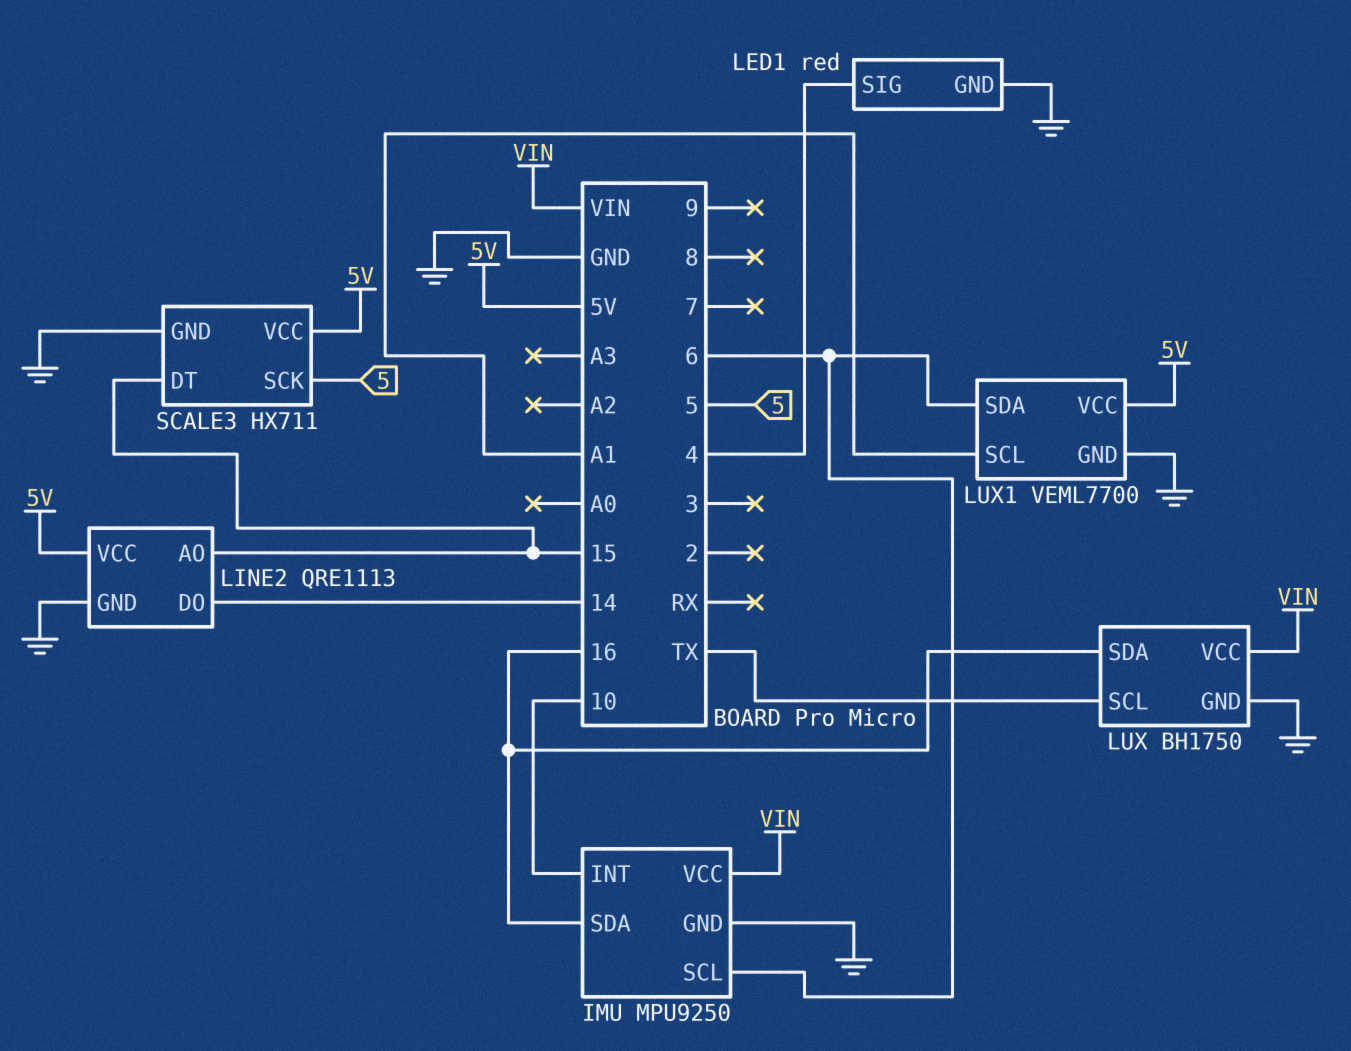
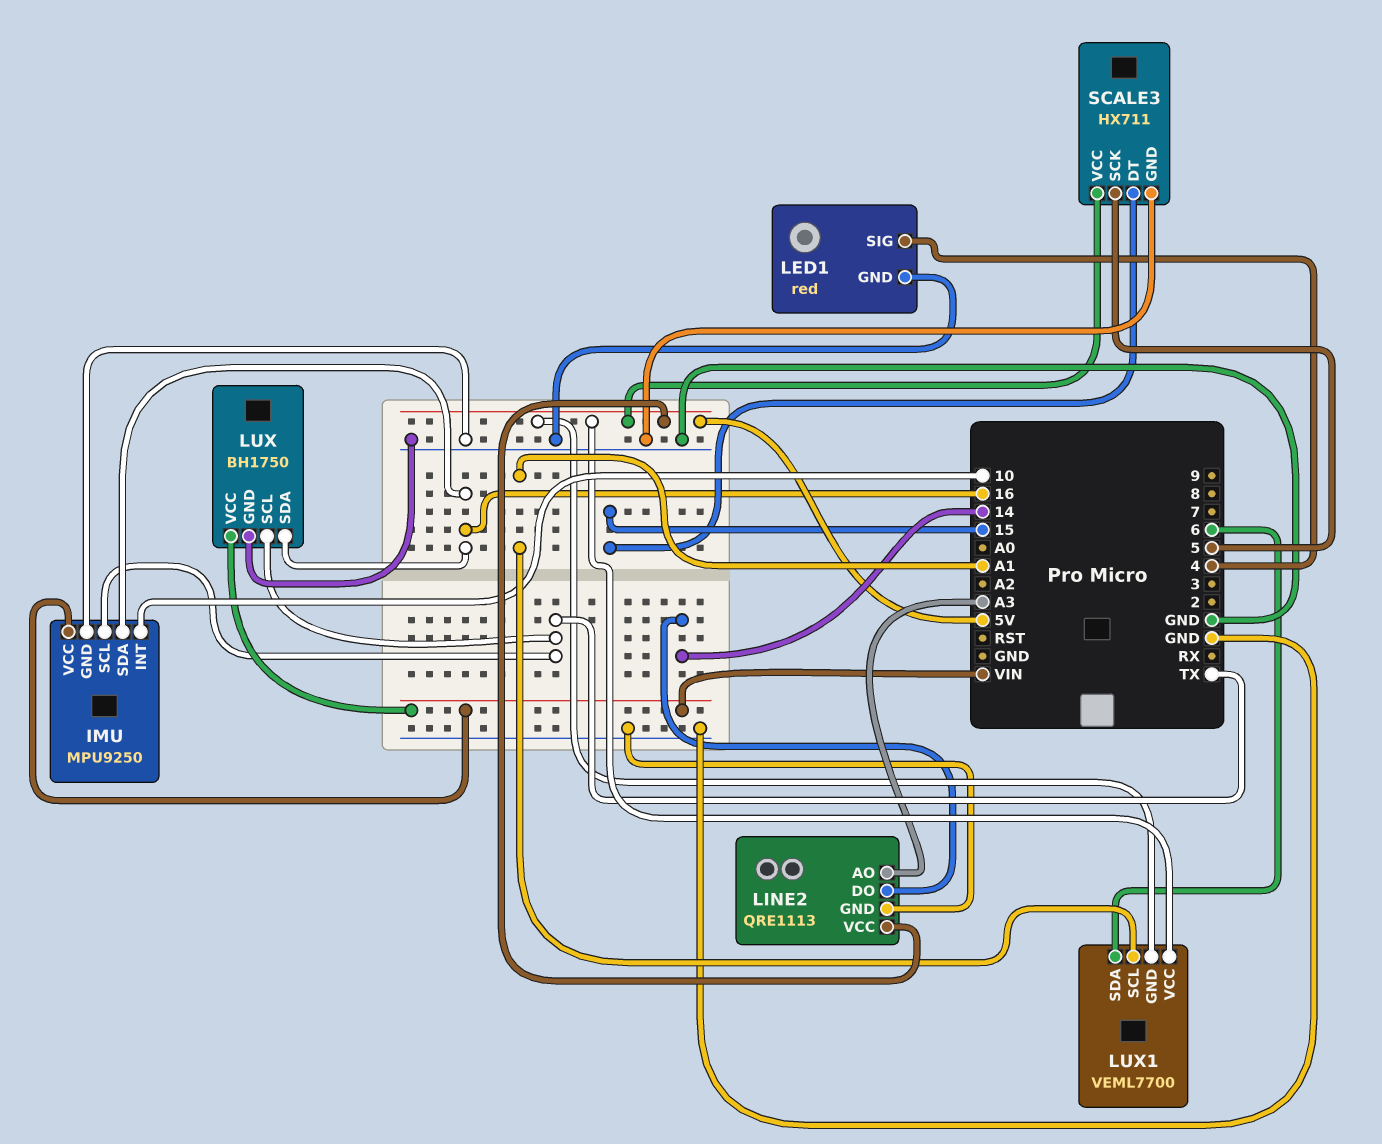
IMU pin SCL: 6 -> TX
LINE2 pin AO: 15 -> A3
LUX1 pin GND: GND -> 5V

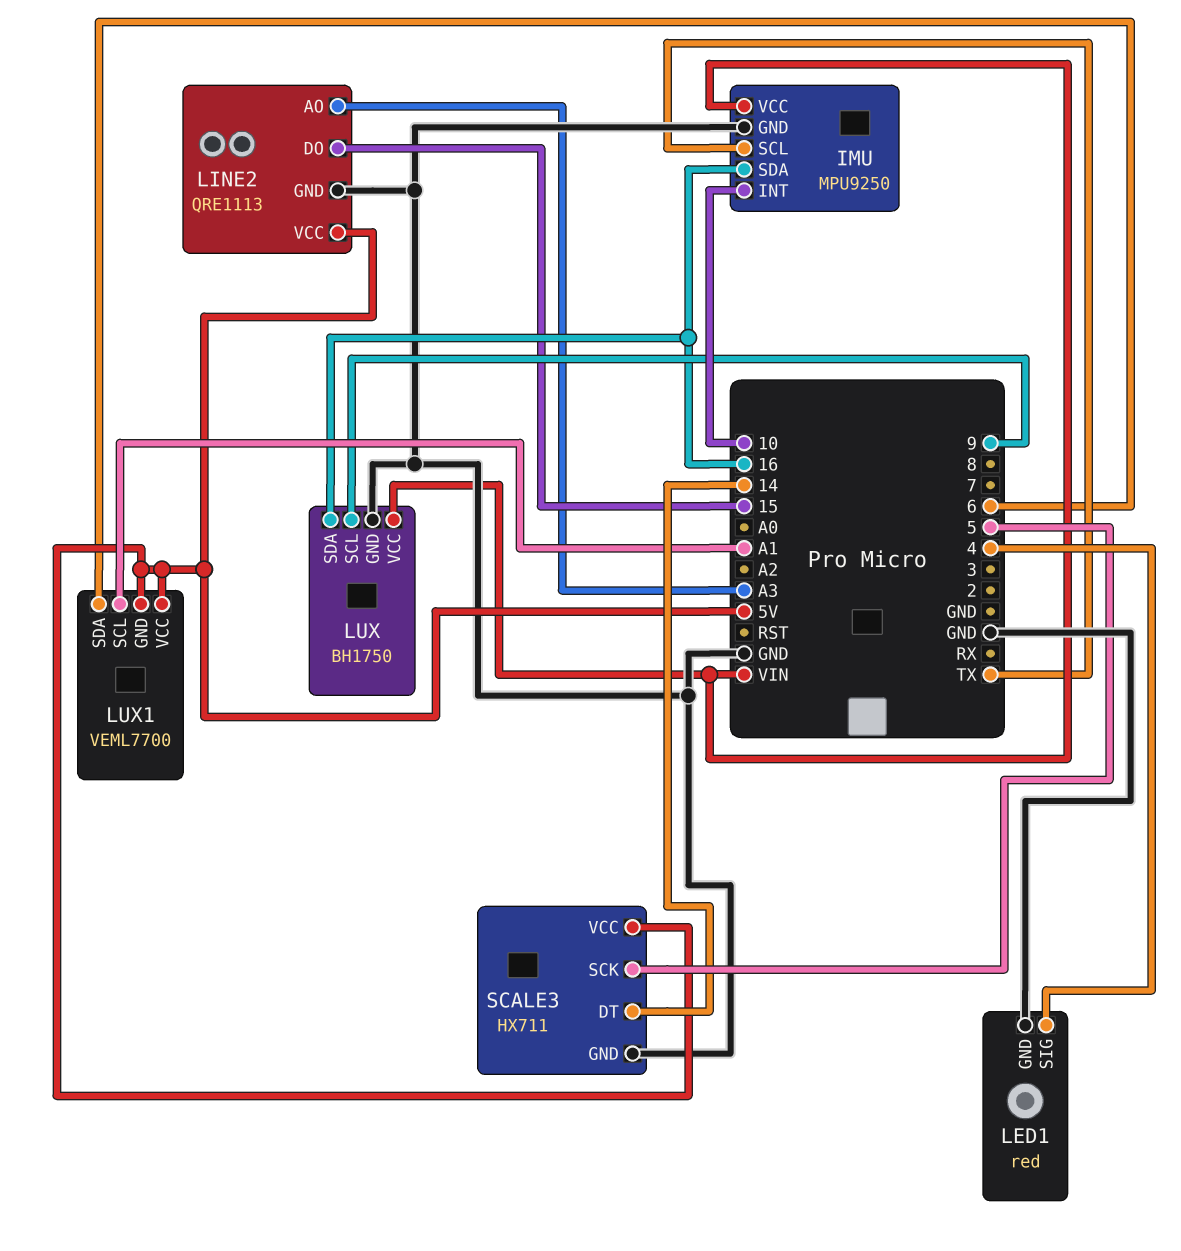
LINE2 pin DO: 14 -> 15
LUX pin SCL: TX -> 9
SCALE3 pin DT: 15 -> 14

